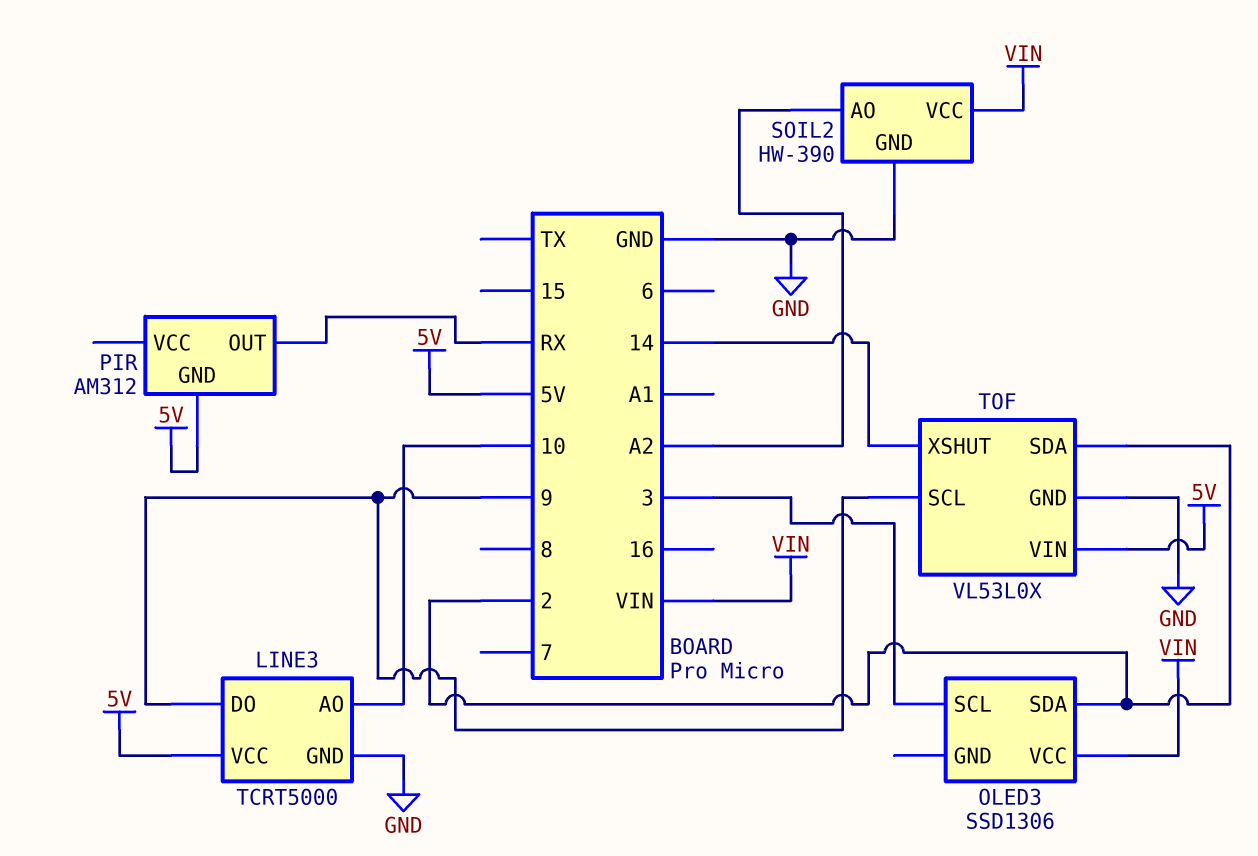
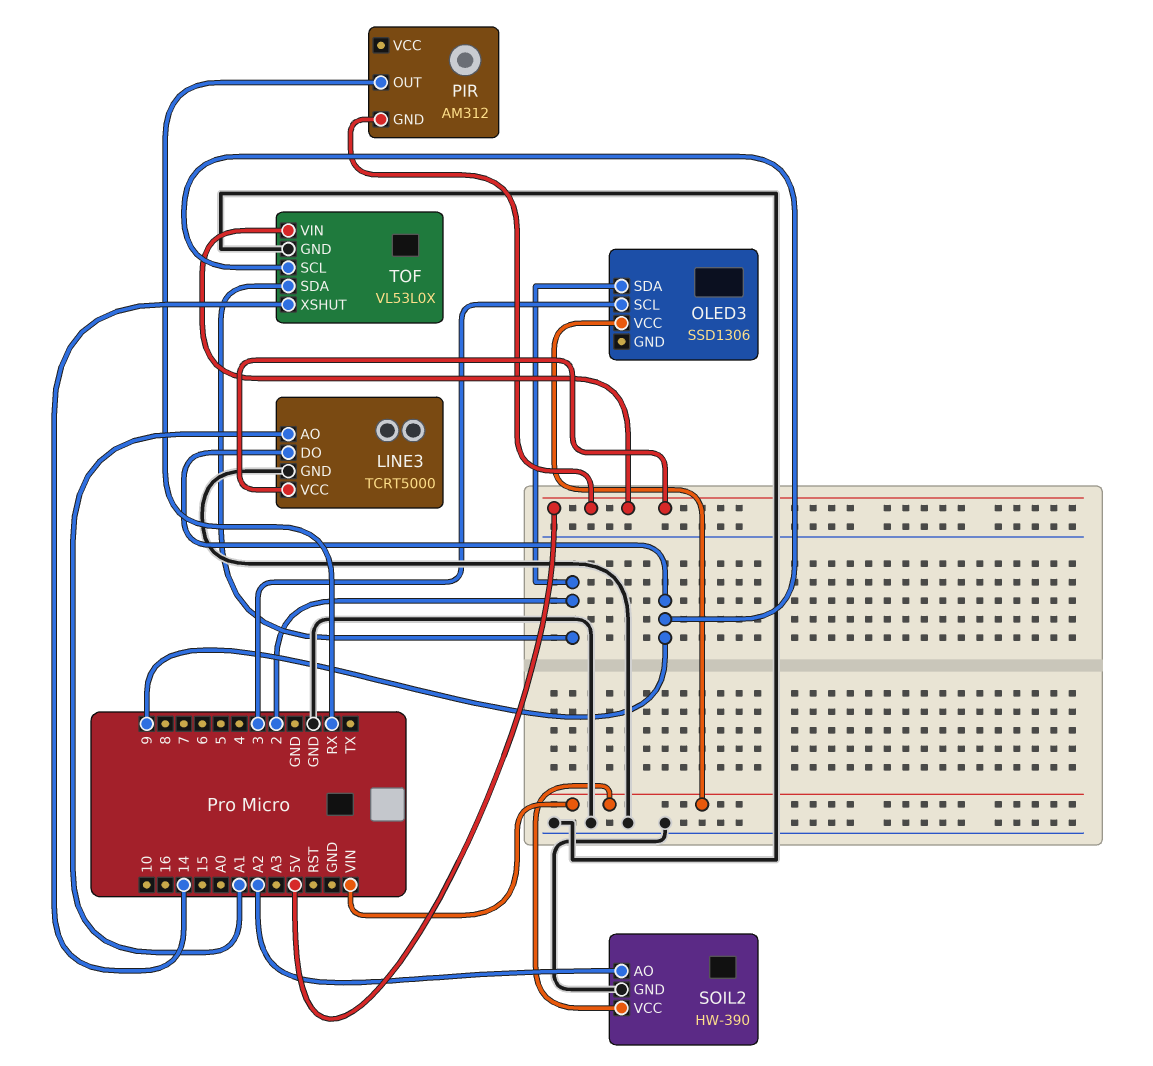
LINE3 pin AO: 10 -> A1

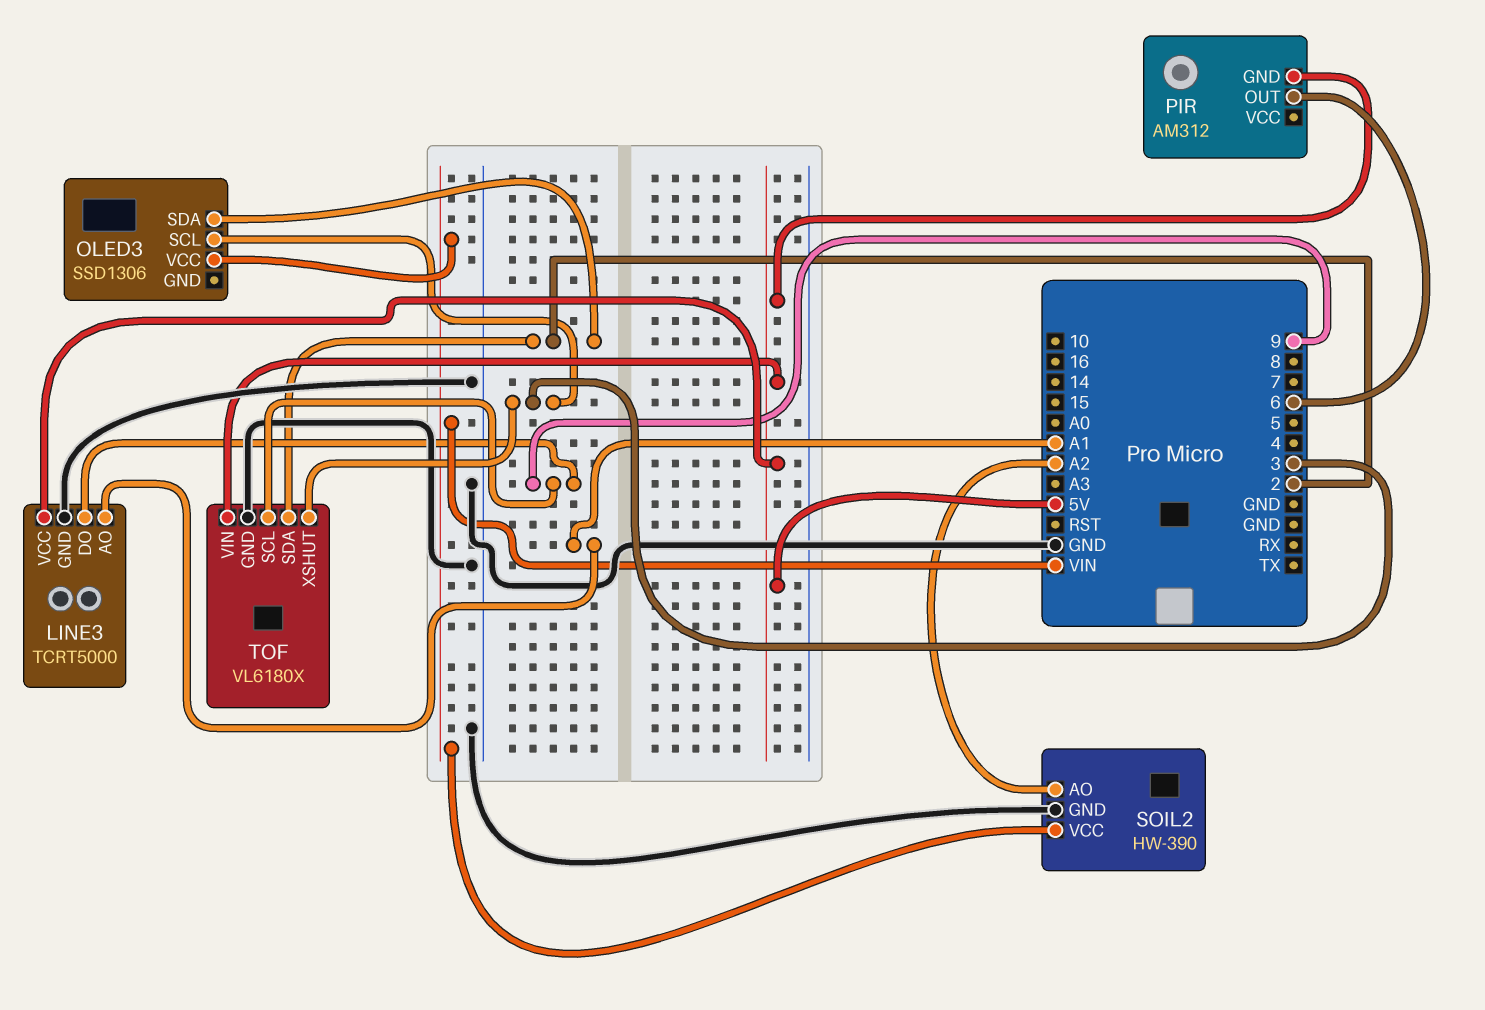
PIR pin OUT: RX -> 6
TOF: VL53L0X -> VL6180X
TOF pin XSHUT: 14 -> 3

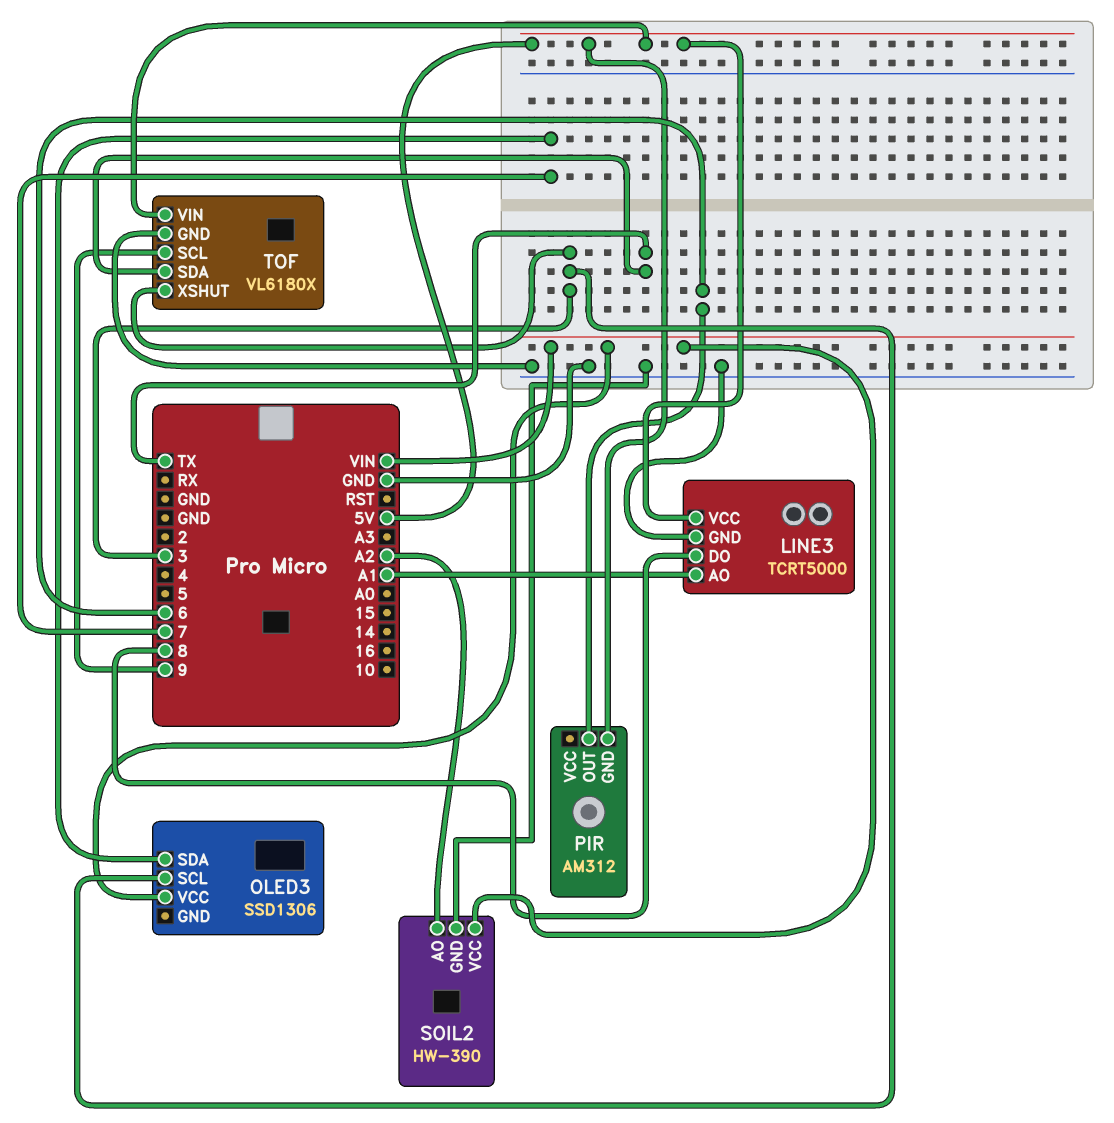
LINE3 pin DO: 9 -> 8
OLED3 pin SDA: 2 -> 7
TOF pin SDA: 2 -> TX

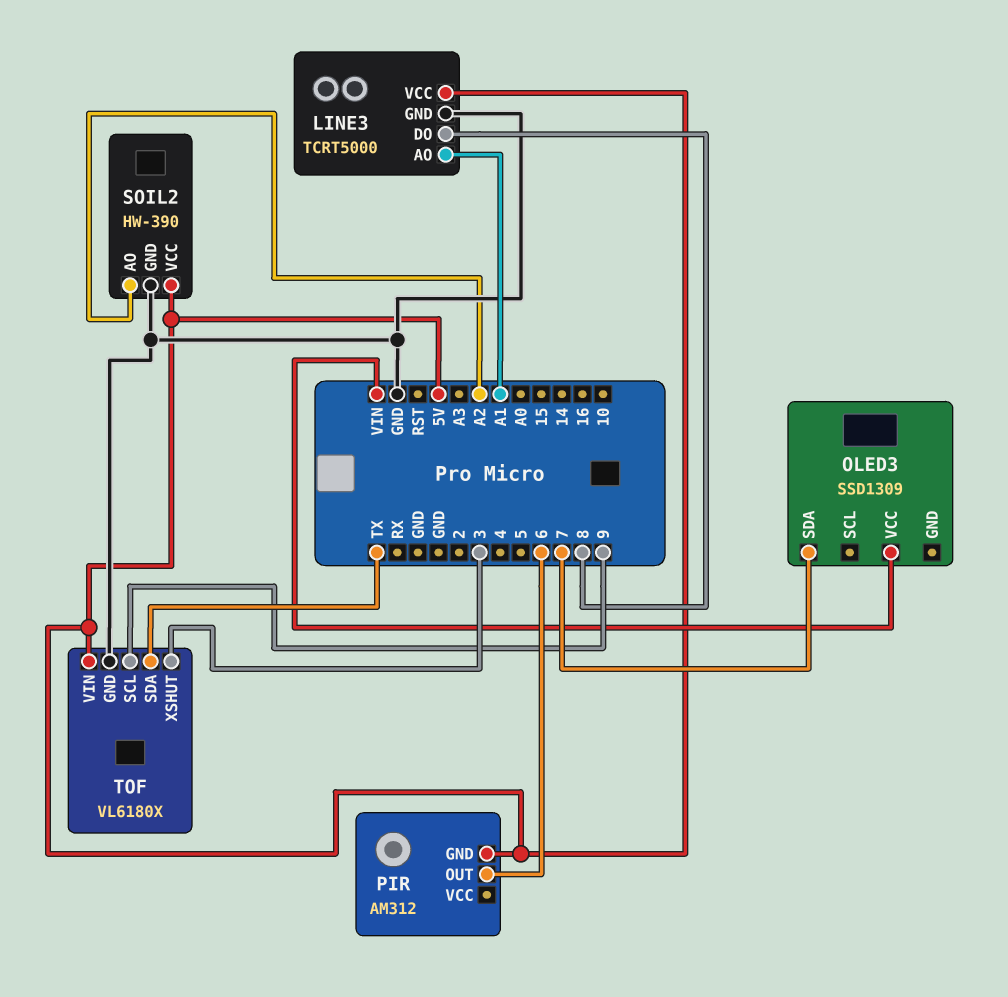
OLED3: SSD1306 -> SSD1309
OLED3 pin SCL: 3 -> none
SOIL2 pin VCC: VIN -> 5V

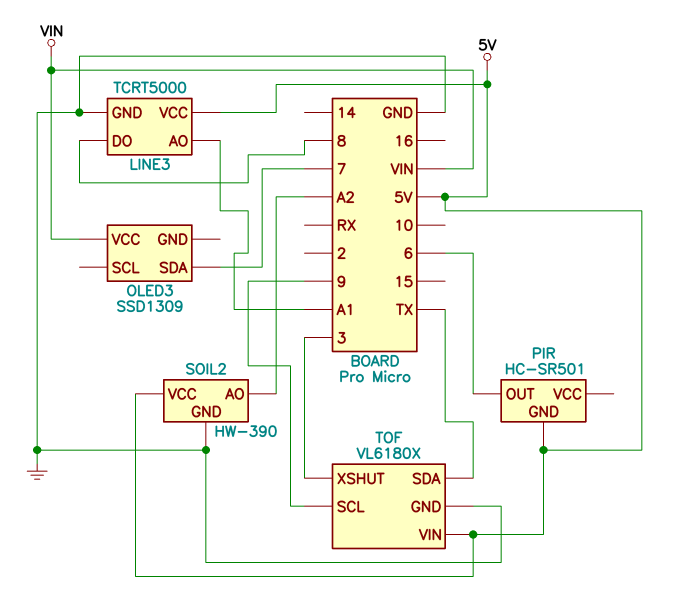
PIR: AM312 -> HC-SR501

